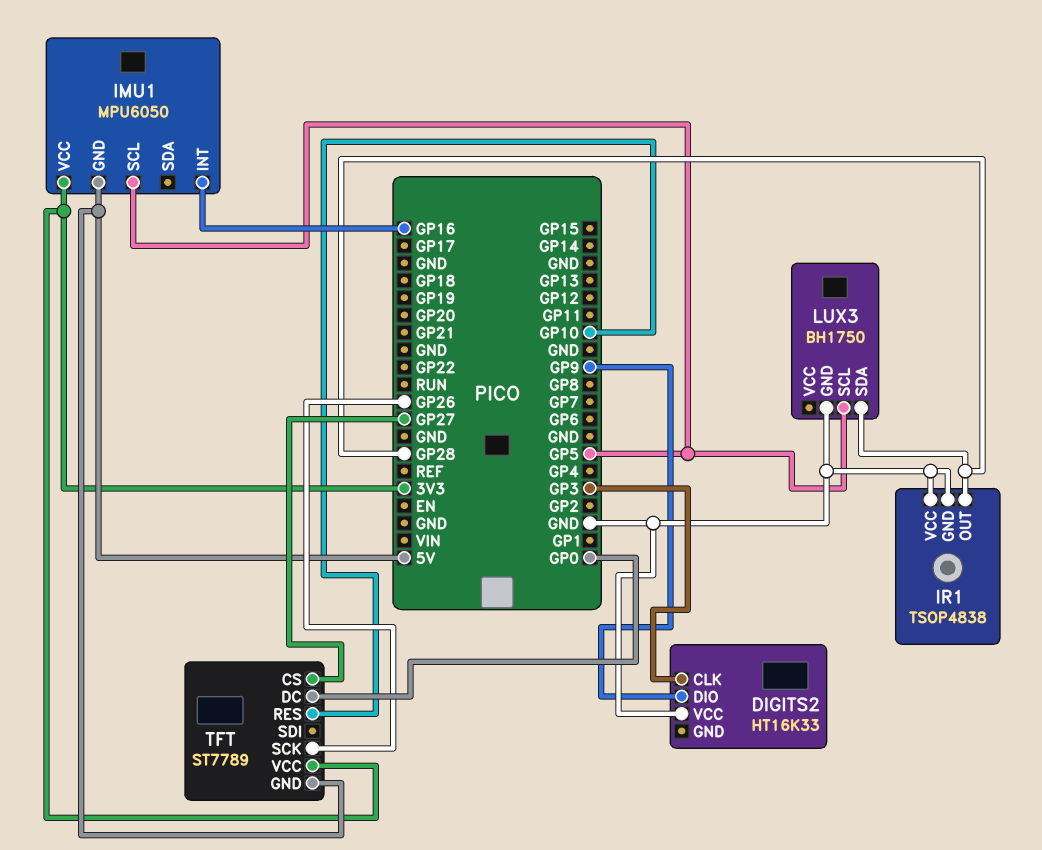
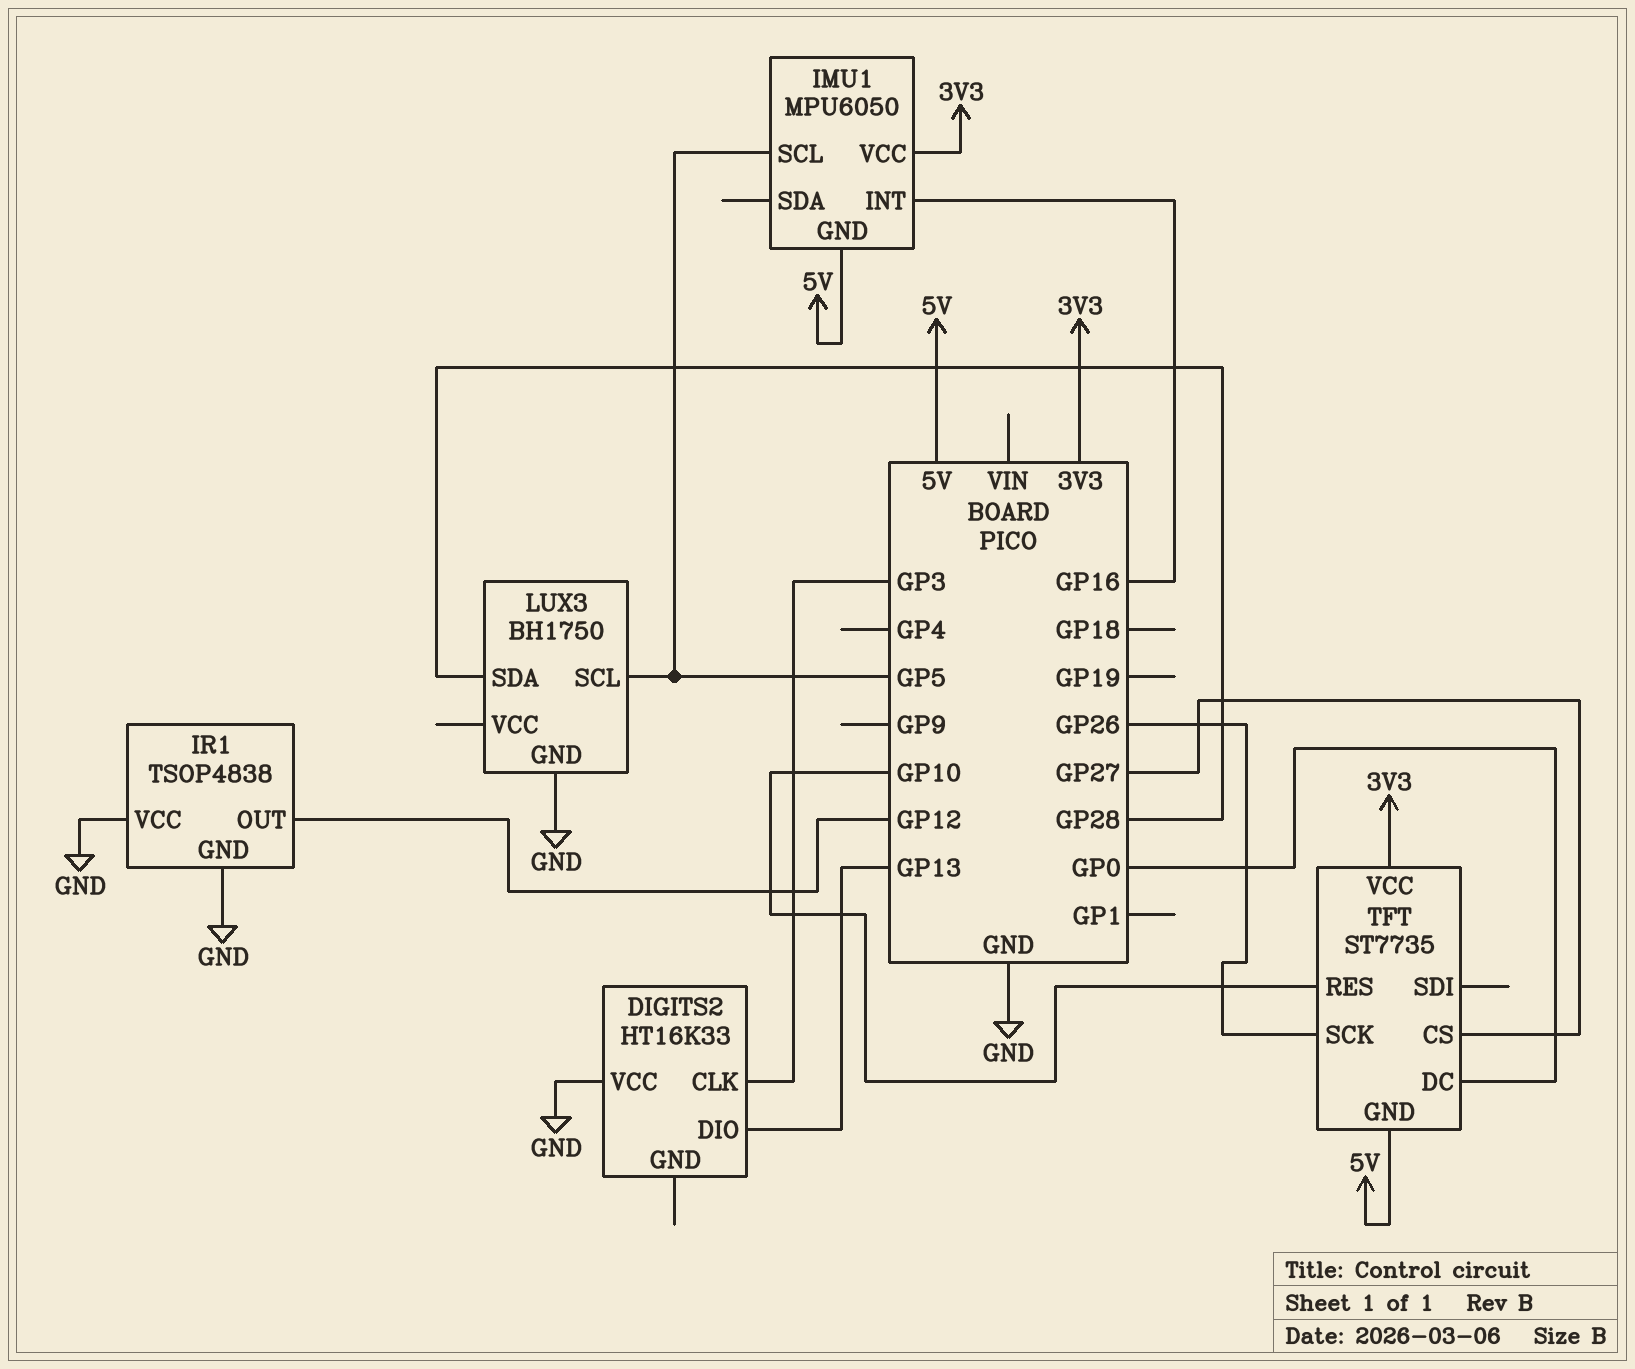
DIGITS2 pin DIO: GP9 -> GP13
IR1 pin OUT: GP28 -> GP12
TFT: ST7789 -> ST7735

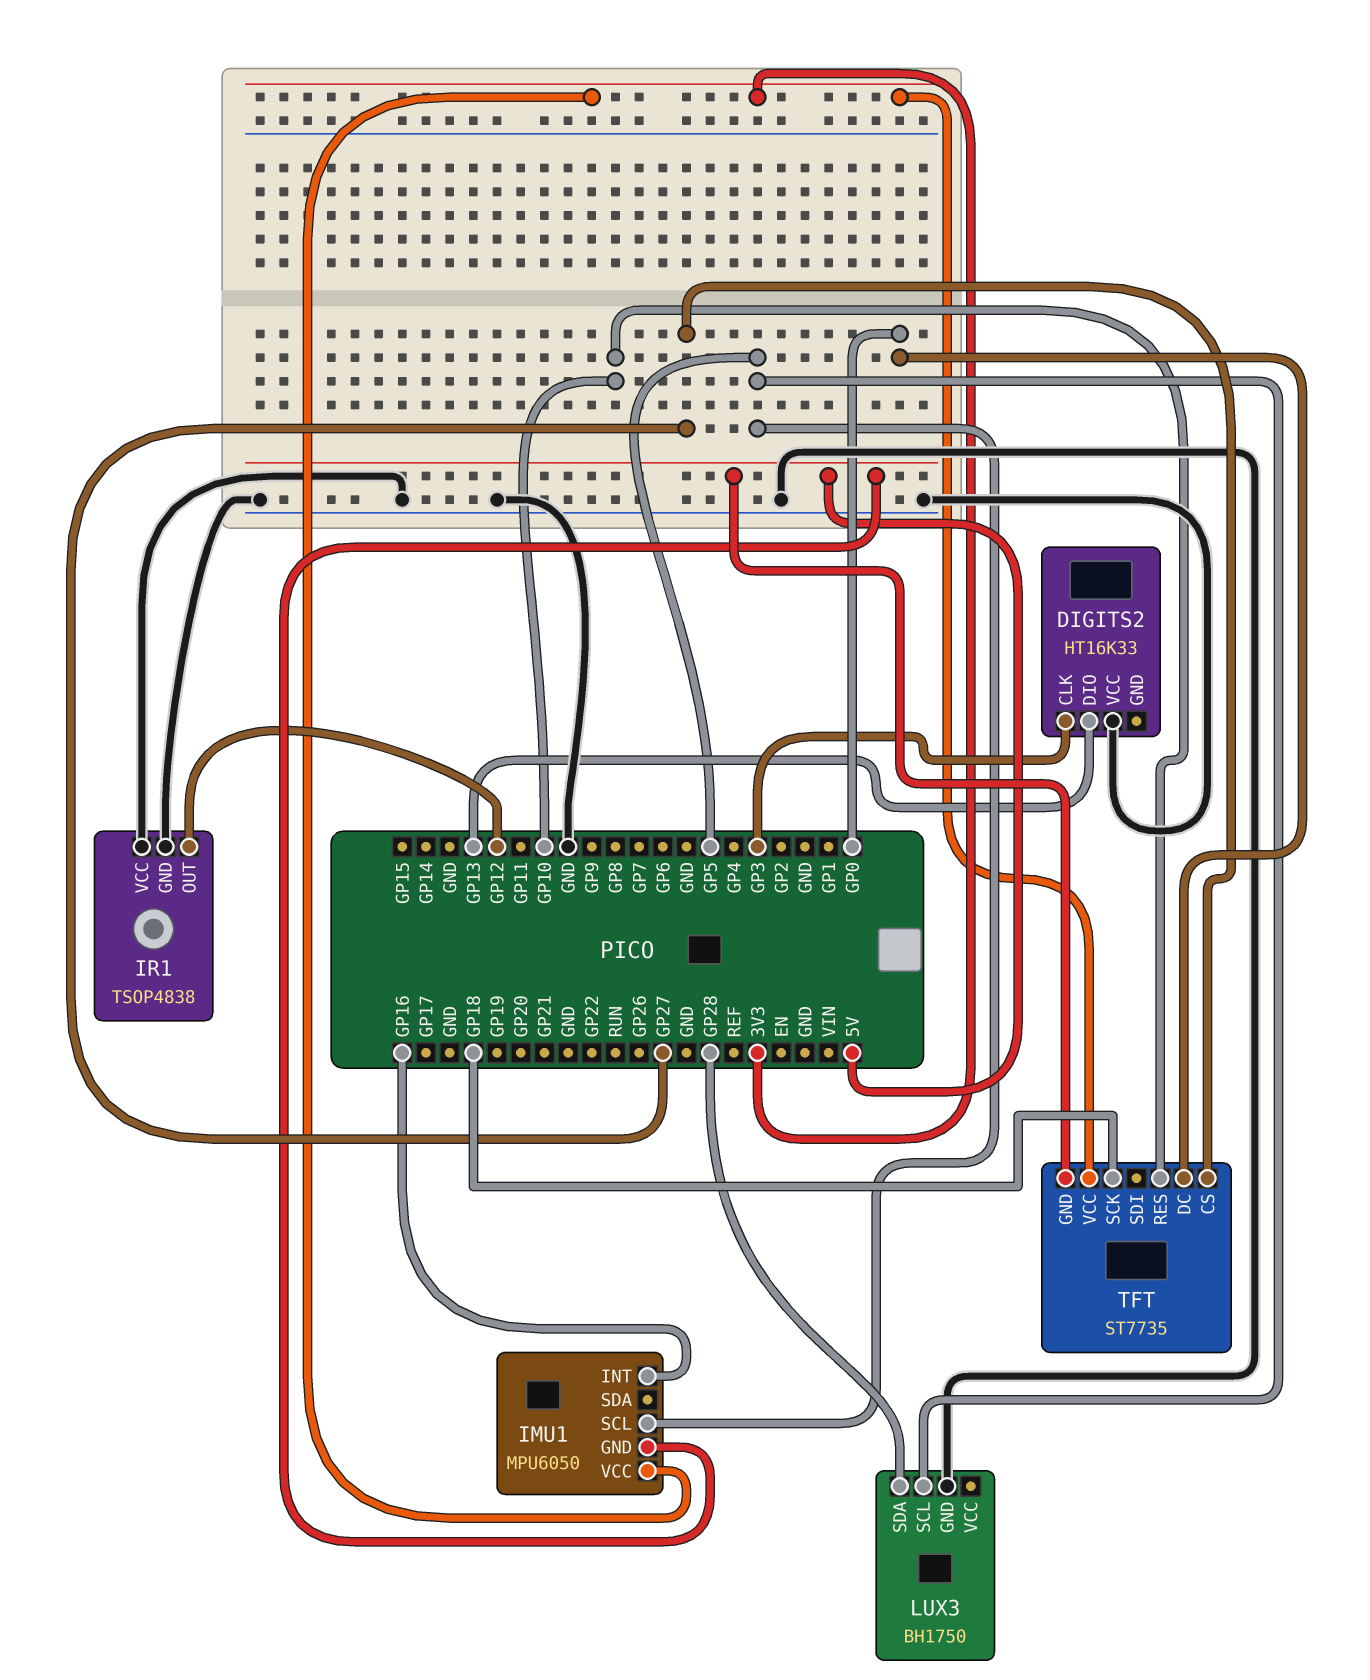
TFT pin SCK: GP26 -> GP18

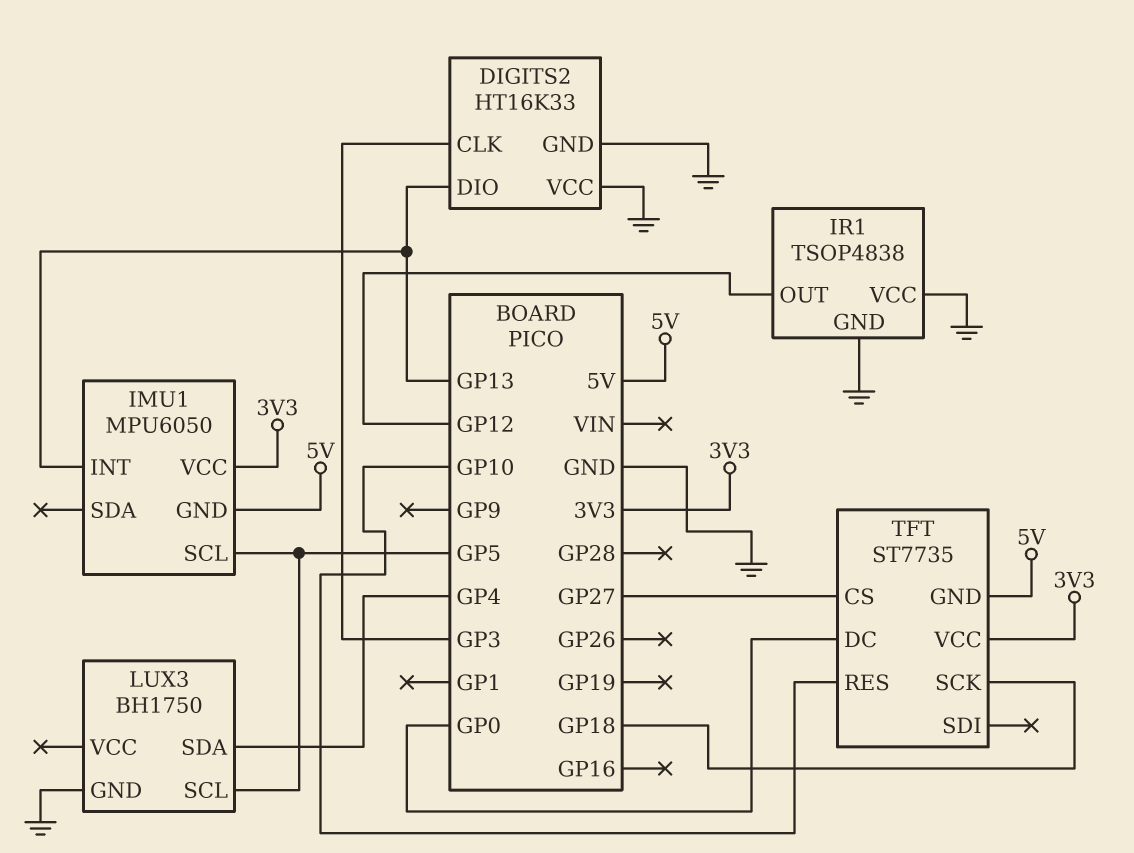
DIGITS2 pin GND: none -> GND
IMU1 pin INT: GP16 -> GP13
LUX3 pin SDA: GP28 -> GP4

